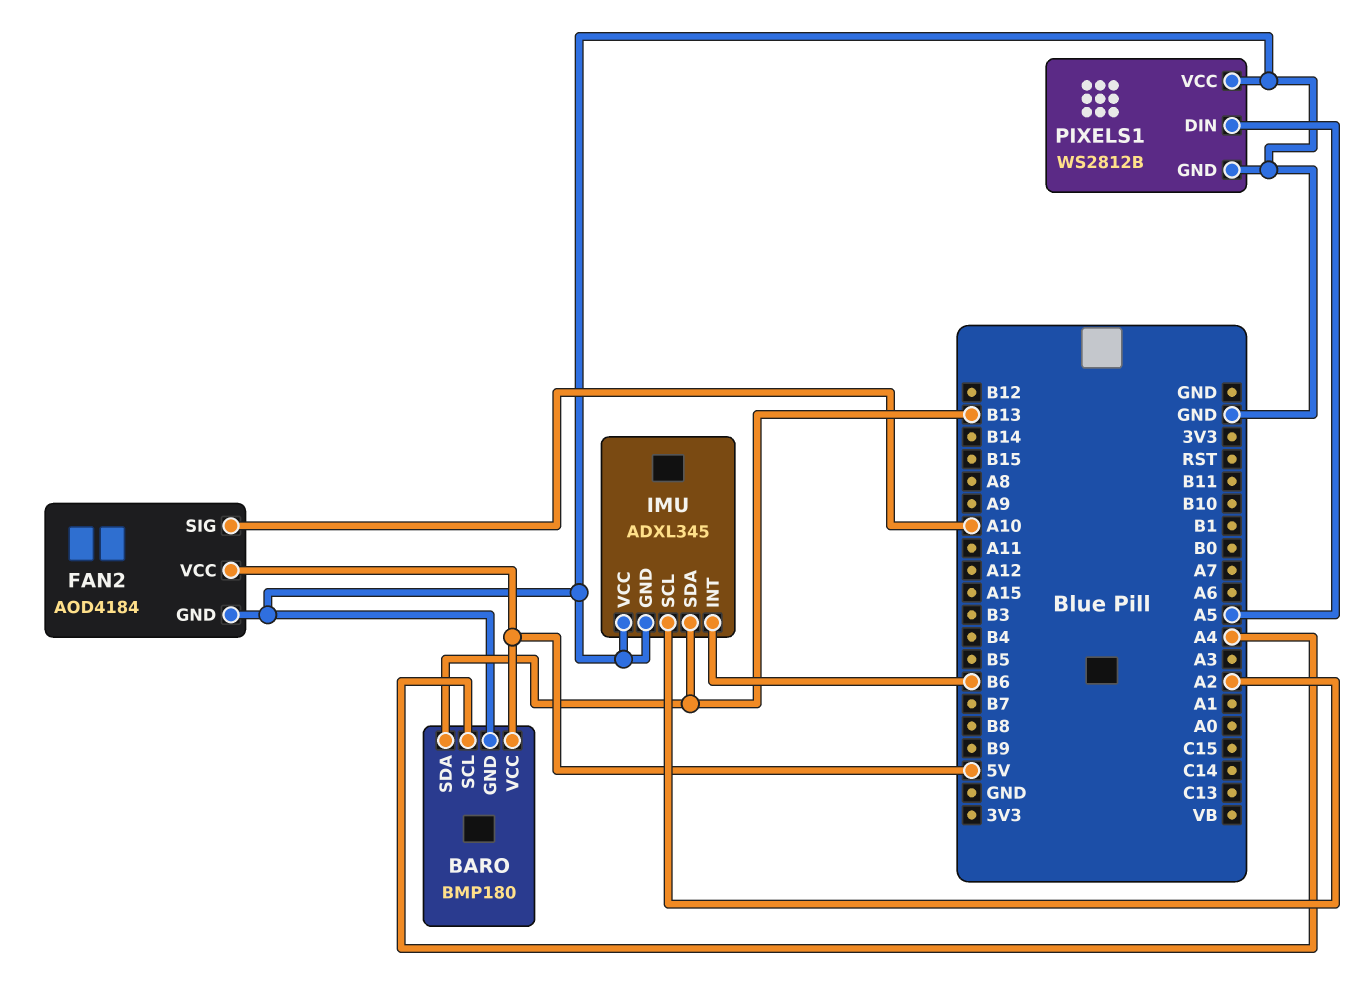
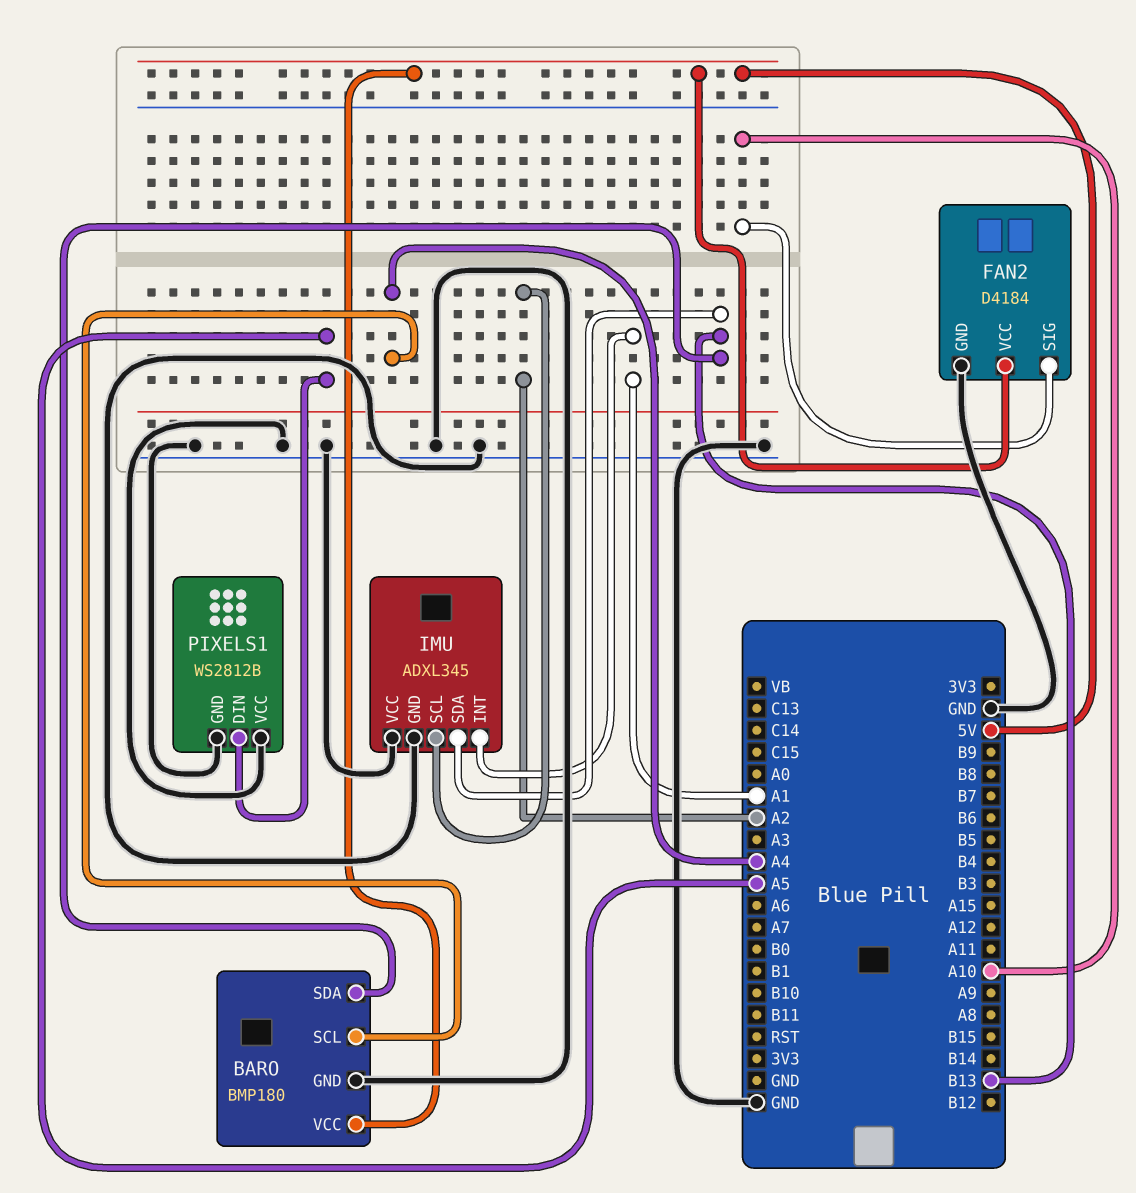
FAN2: AOD4184 -> D4184
IMU pin INT: B6 -> A1

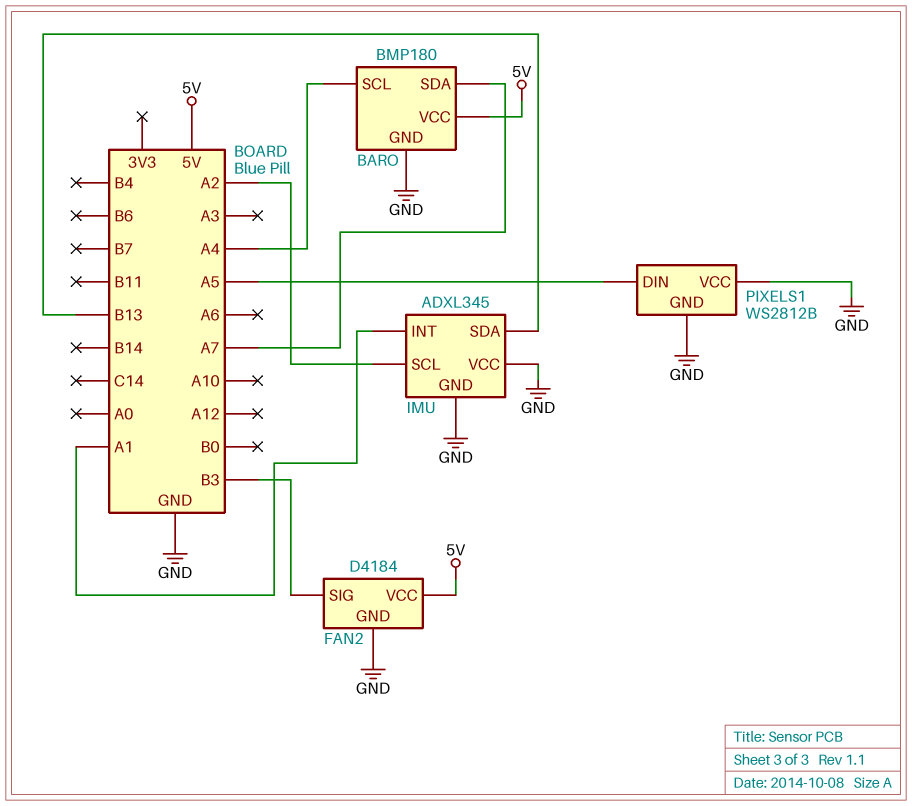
BARO pin SDA: B13 -> A7
FAN2 pin SIG: A10 -> B3

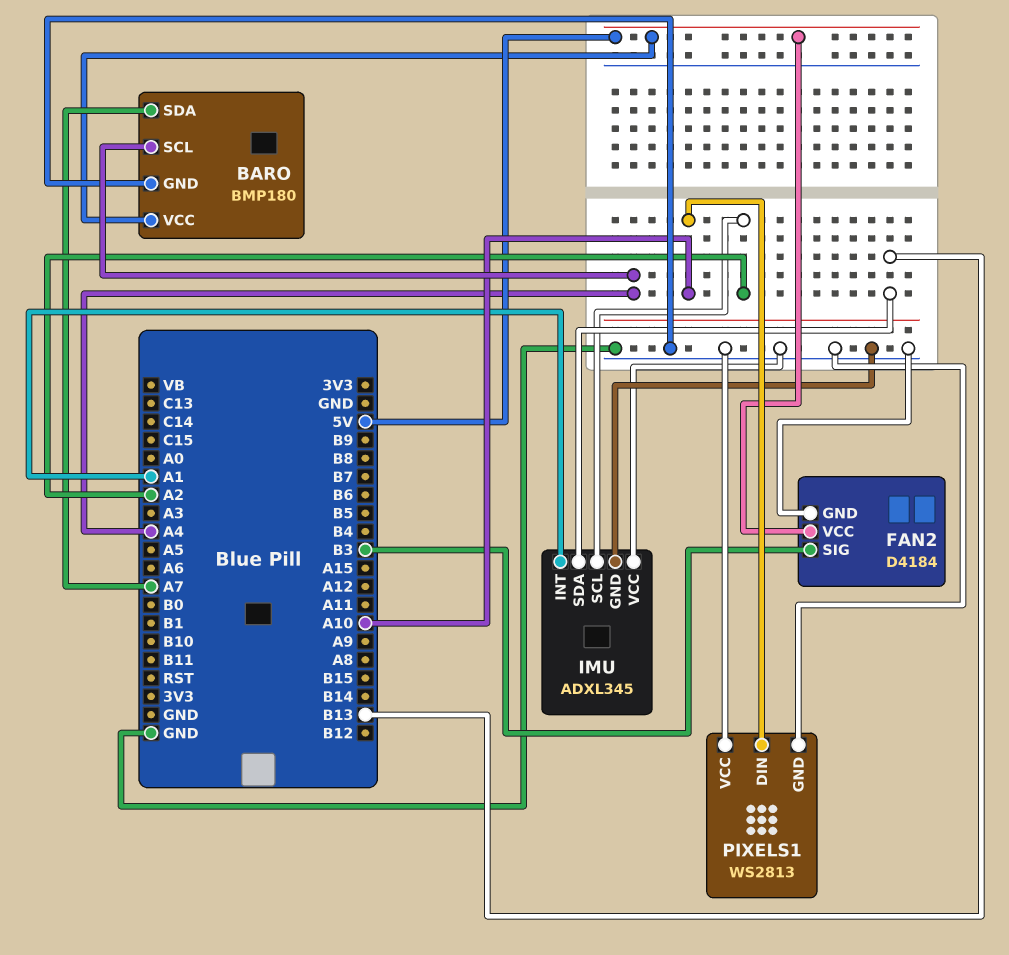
PIXELS1: WS2812B -> WS2813
PIXELS1 pin DIN: A5 -> A10

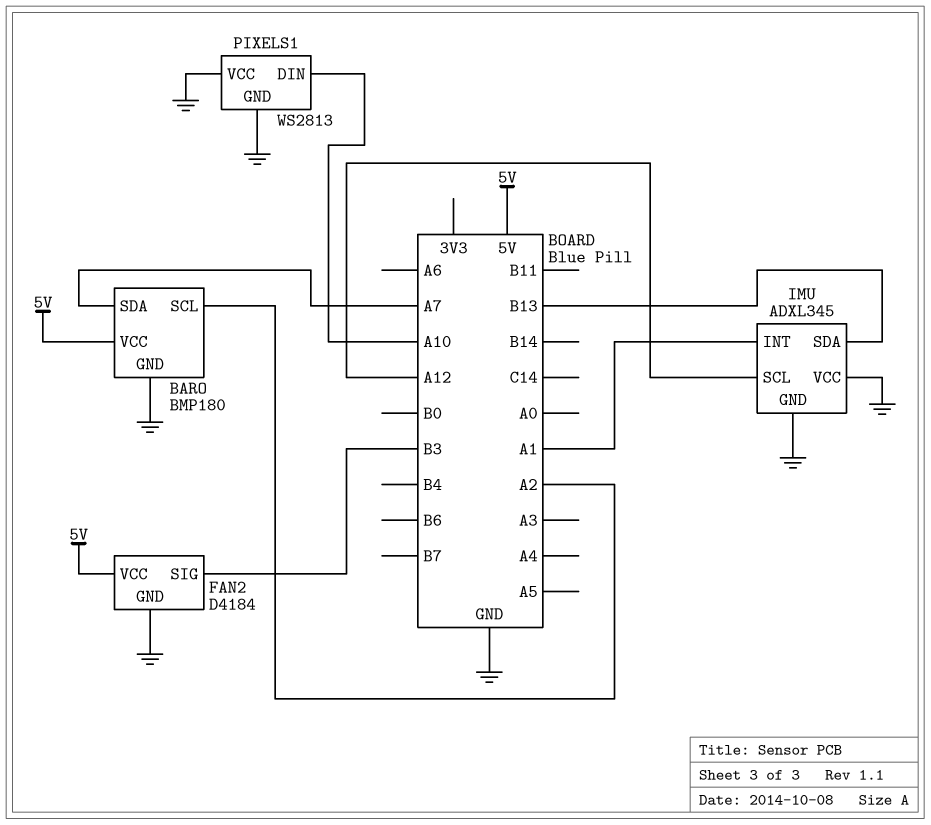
BARO pin SCL: A4 -> A2
IMU pin SCL: A2 -> A12

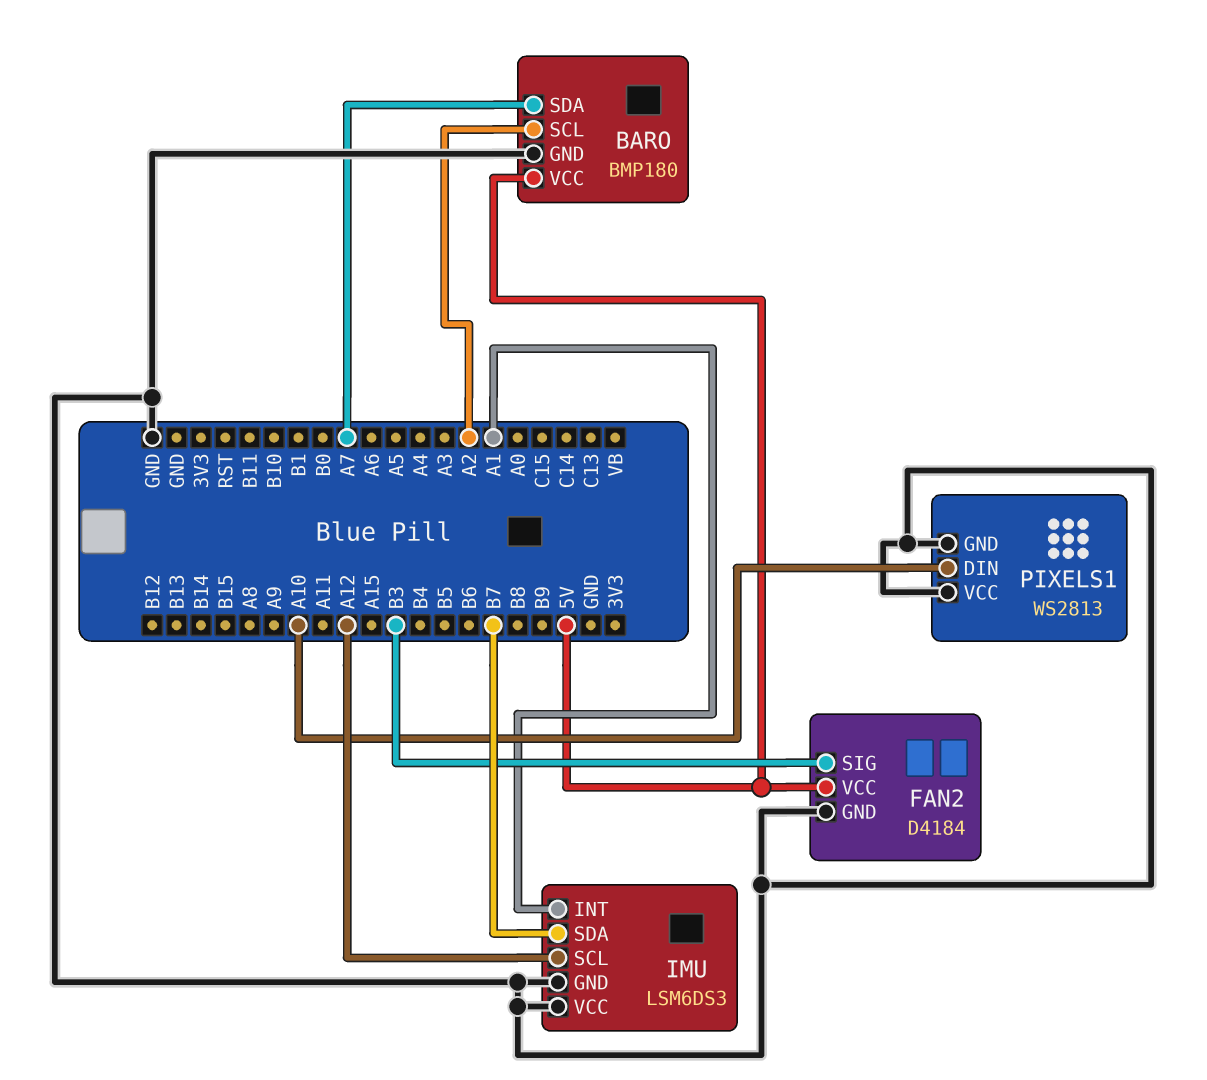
IMU: ADXL345 -> LSM6DS3
IMU pin SDA: B13 -> B7

